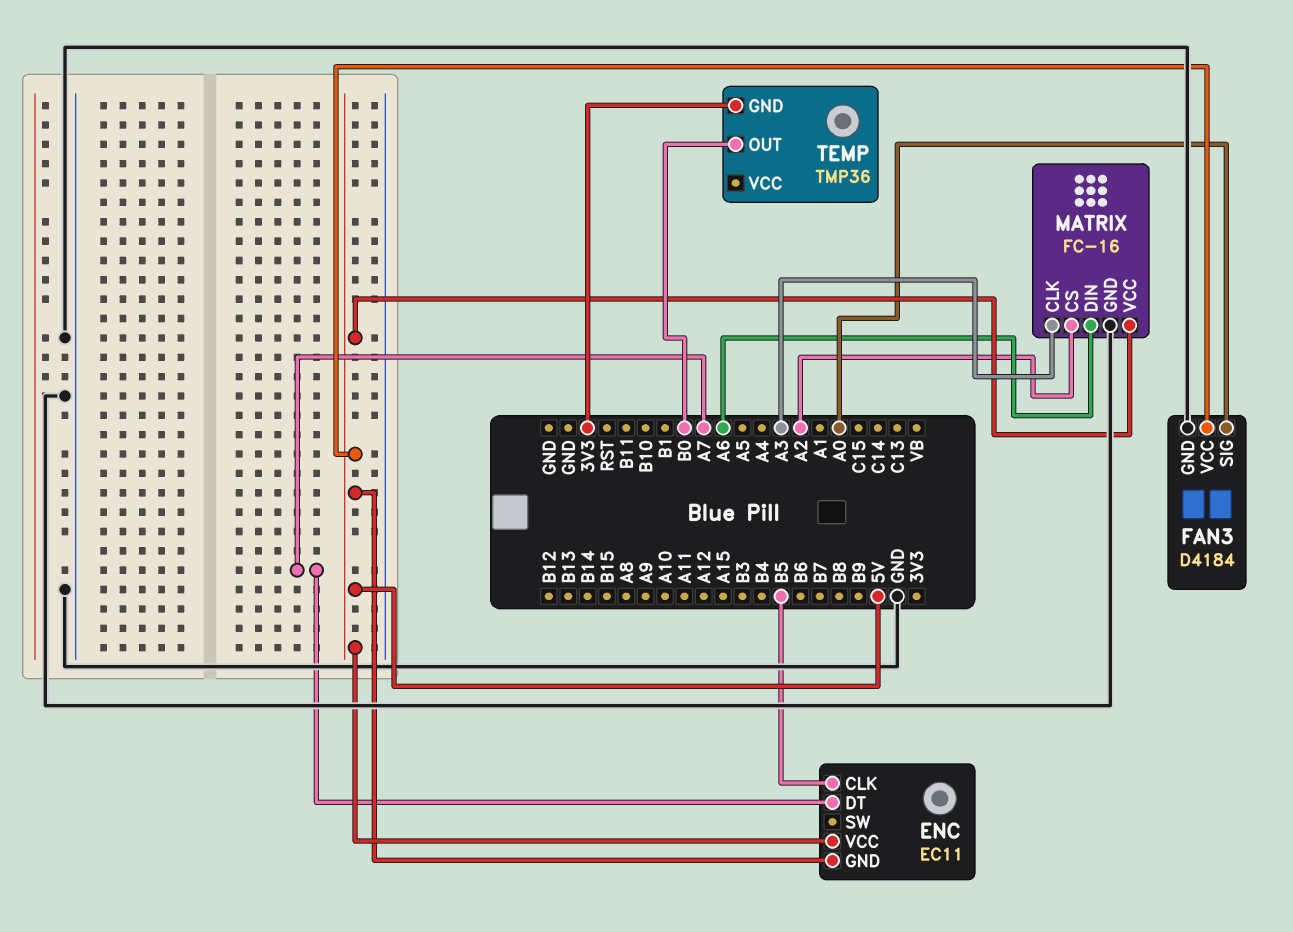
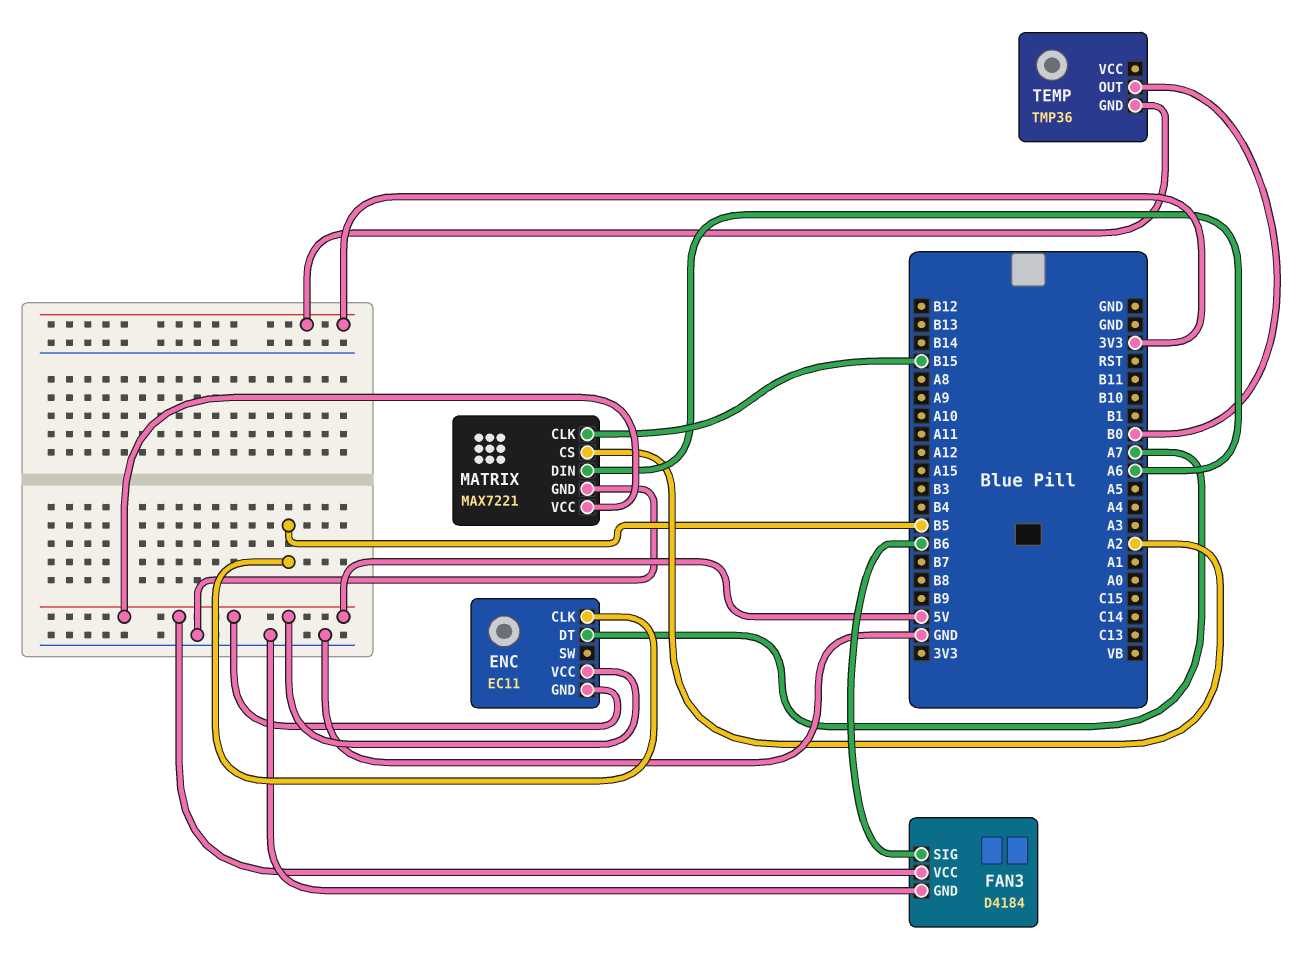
FAN3 pin SIG: A0 -> B6
MATRIX: FC-16 -> MAX7221
MATRIX pin CLK: A3 -> B15

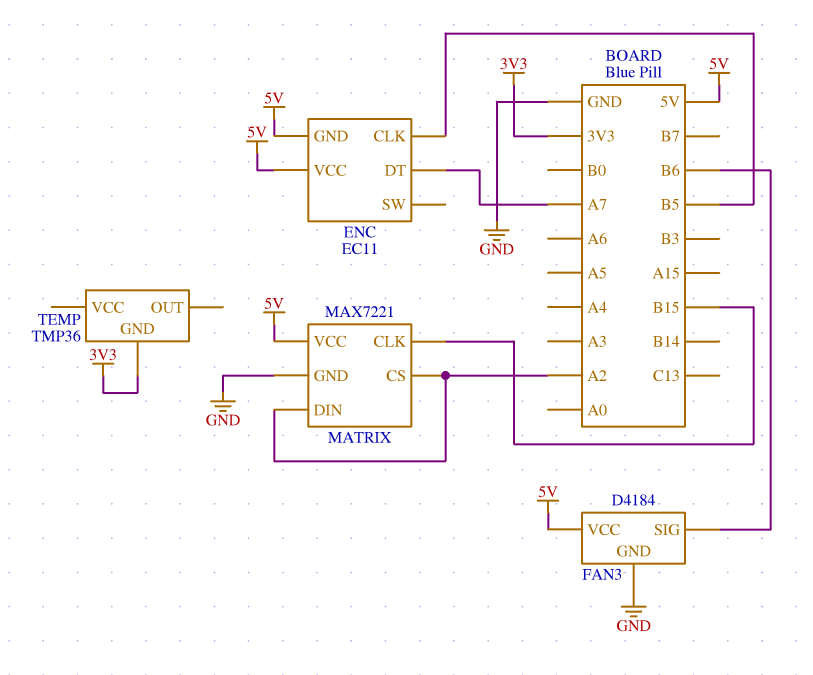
MATRIX pin DIN: A6 -> A2
TEMP pin OUT: B0 -> none

